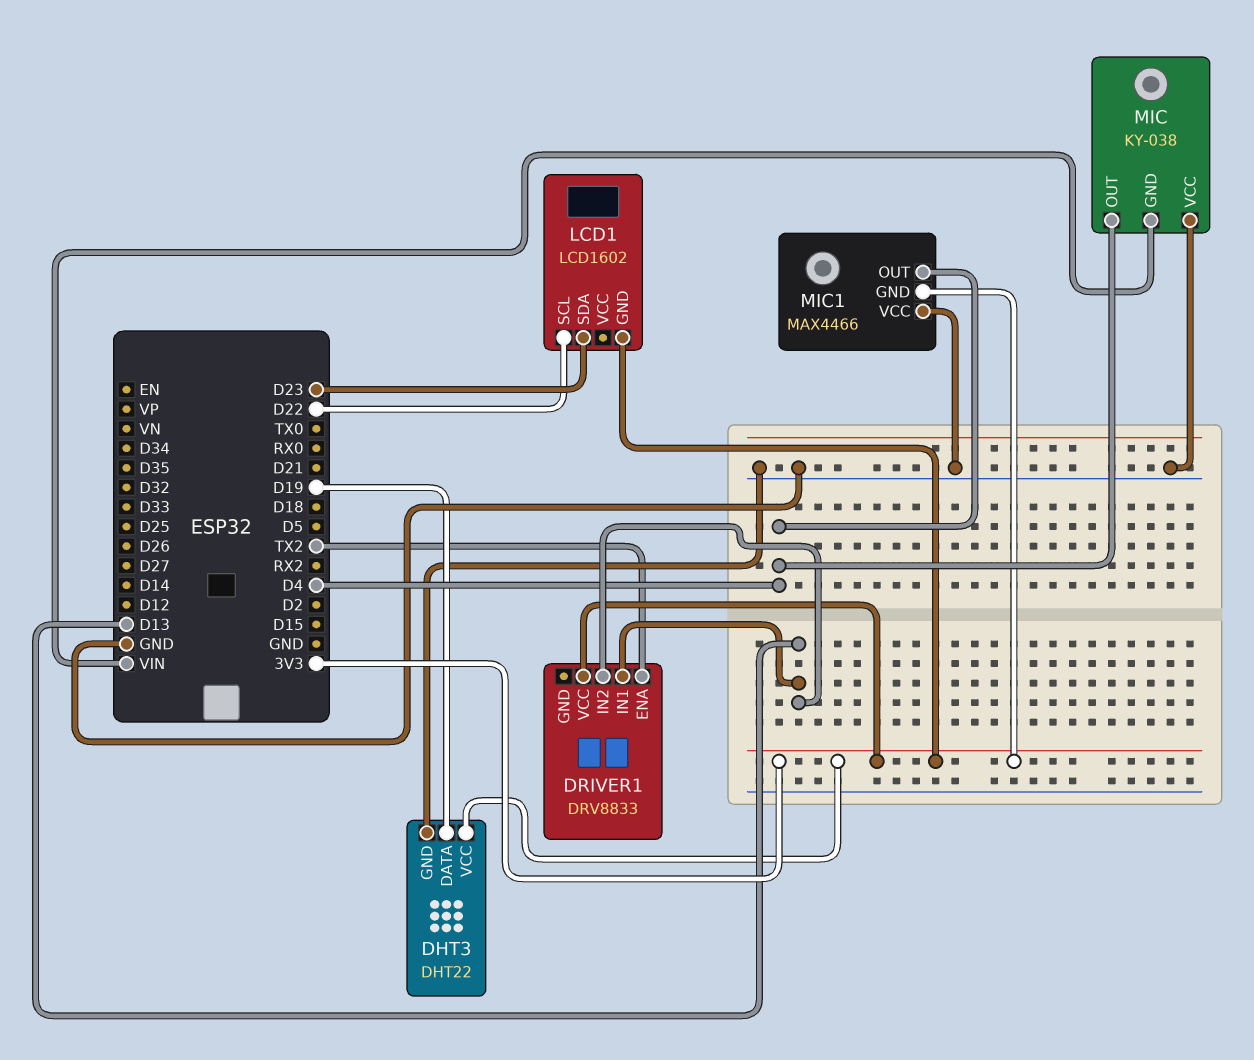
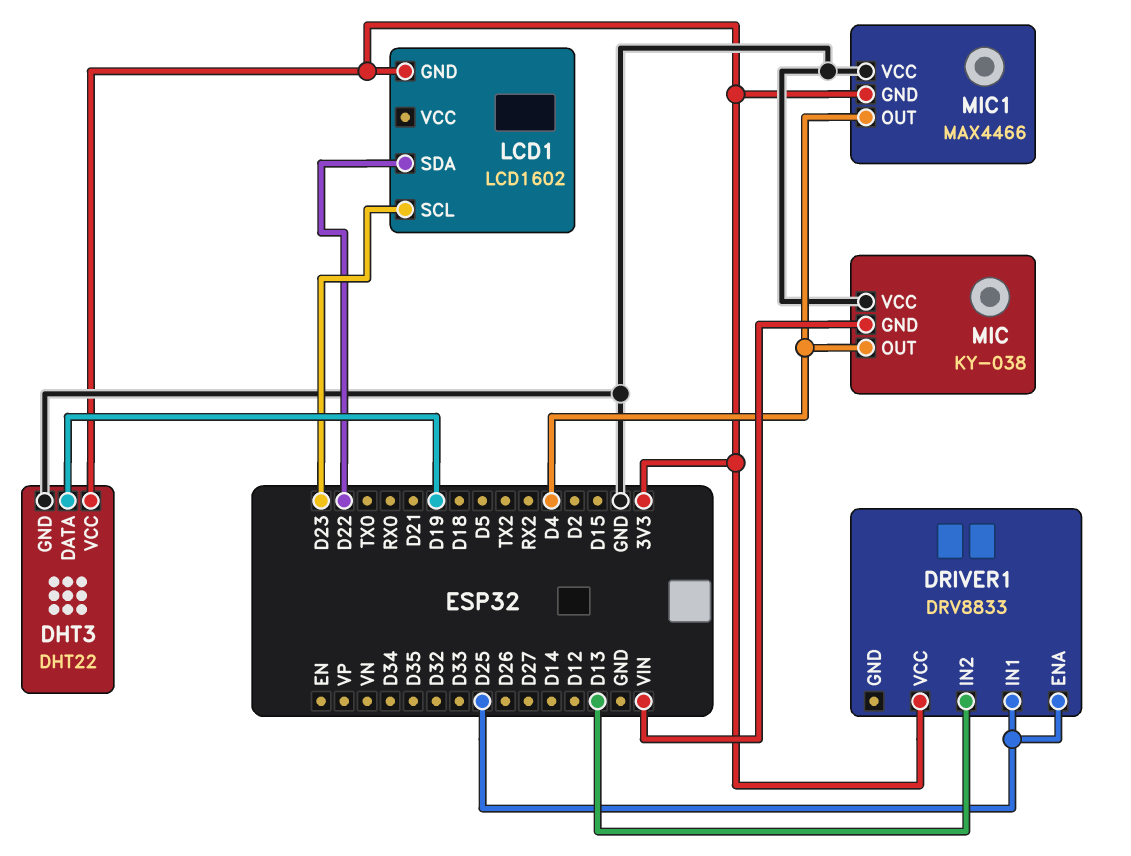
DRIVER1 pin ENA: TX2 -> D25
DRIVER1 pin IN1: D13 -> D25
LCD1 pin SCL: D22 -> D23
LCD1 pin SDA: D23 -> D22

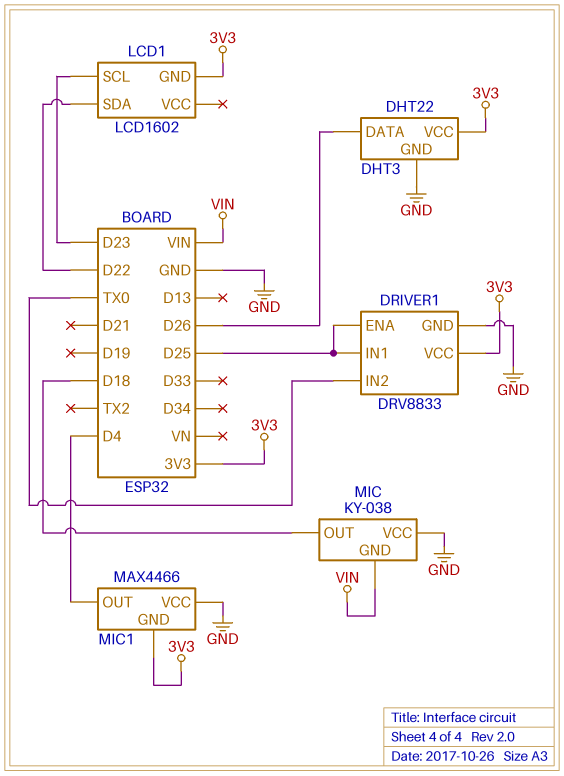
DHT3 pin DATA: D19 -> D26
DRIVER1 pin GND: none -> GND
DRIVER1 pin IN2: D13 -> TX0
MIC pin OUT: D4 -> D18

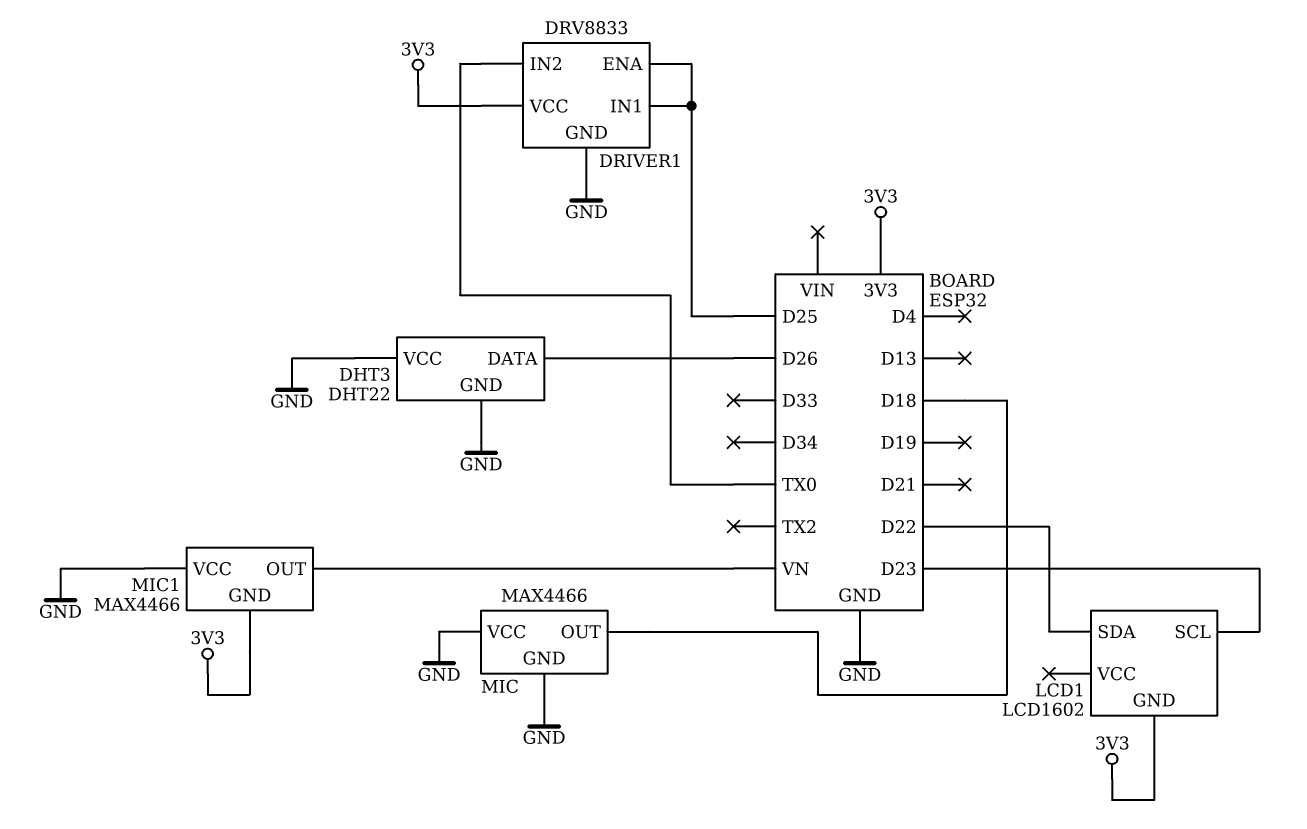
DHT3 pin VCC: 3V3 -> GND
MIC: KY-038 -> MAX4466
MIC pin GND: VIN -> GND
MIC1 pin OUT: D4 -> VN

